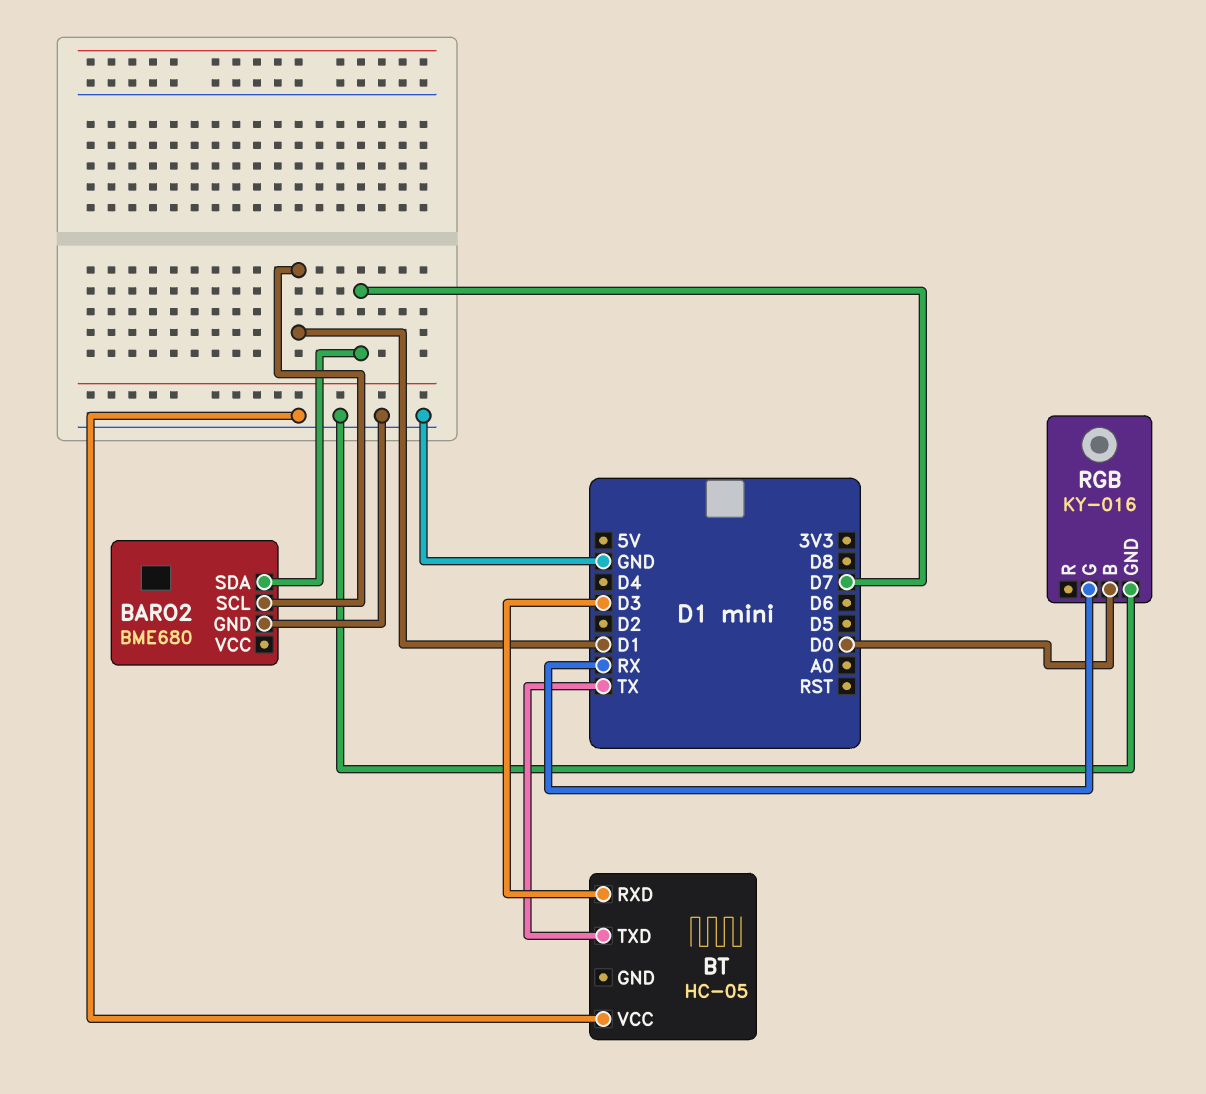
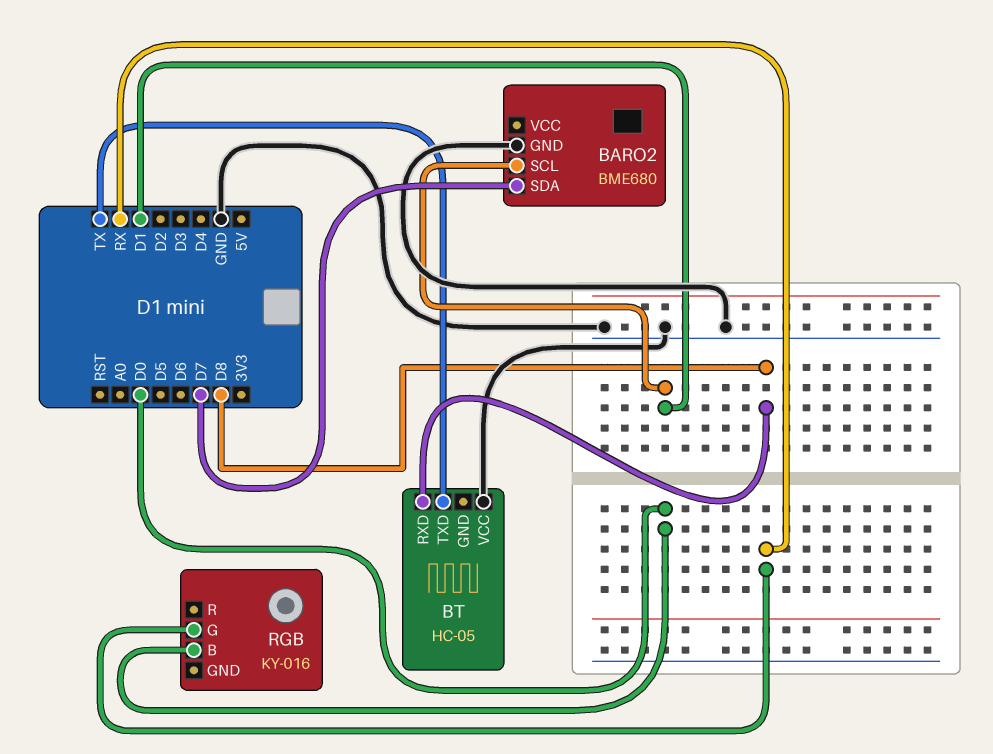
BT pin RXD: D3 -> D8
RGB pin GND: GND -> none

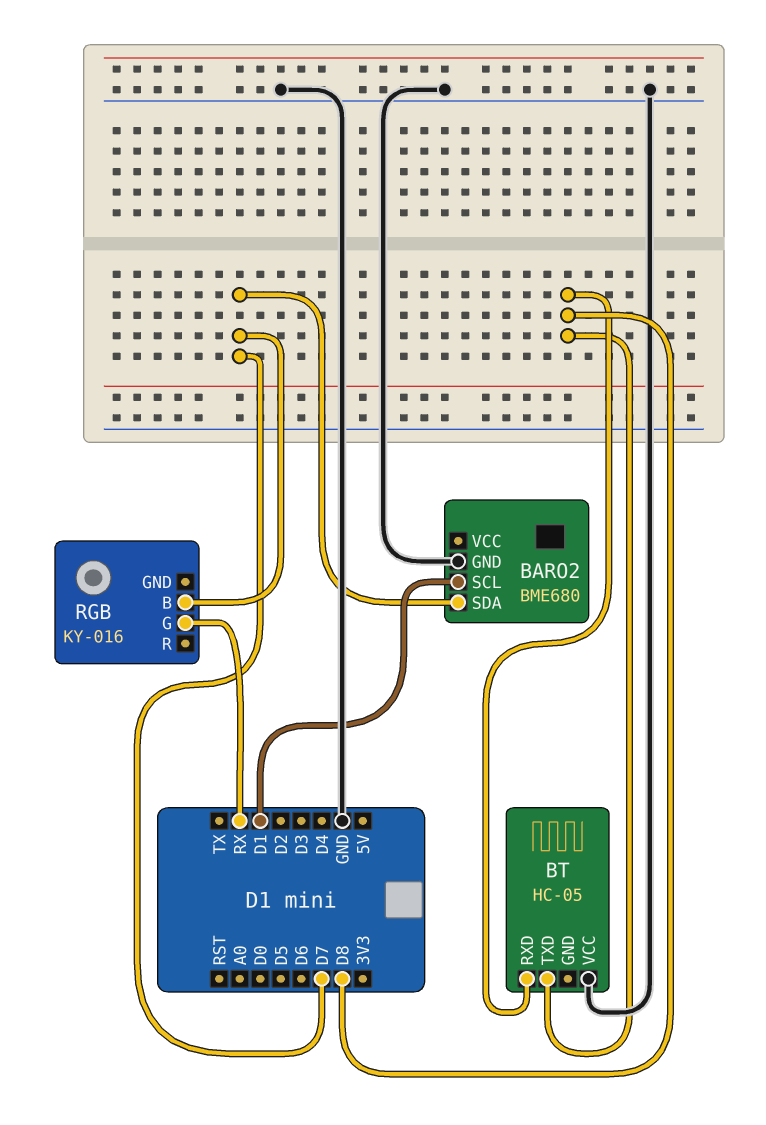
BT pin TXD: TX -> D8
RGB pin B: D0 -> D7

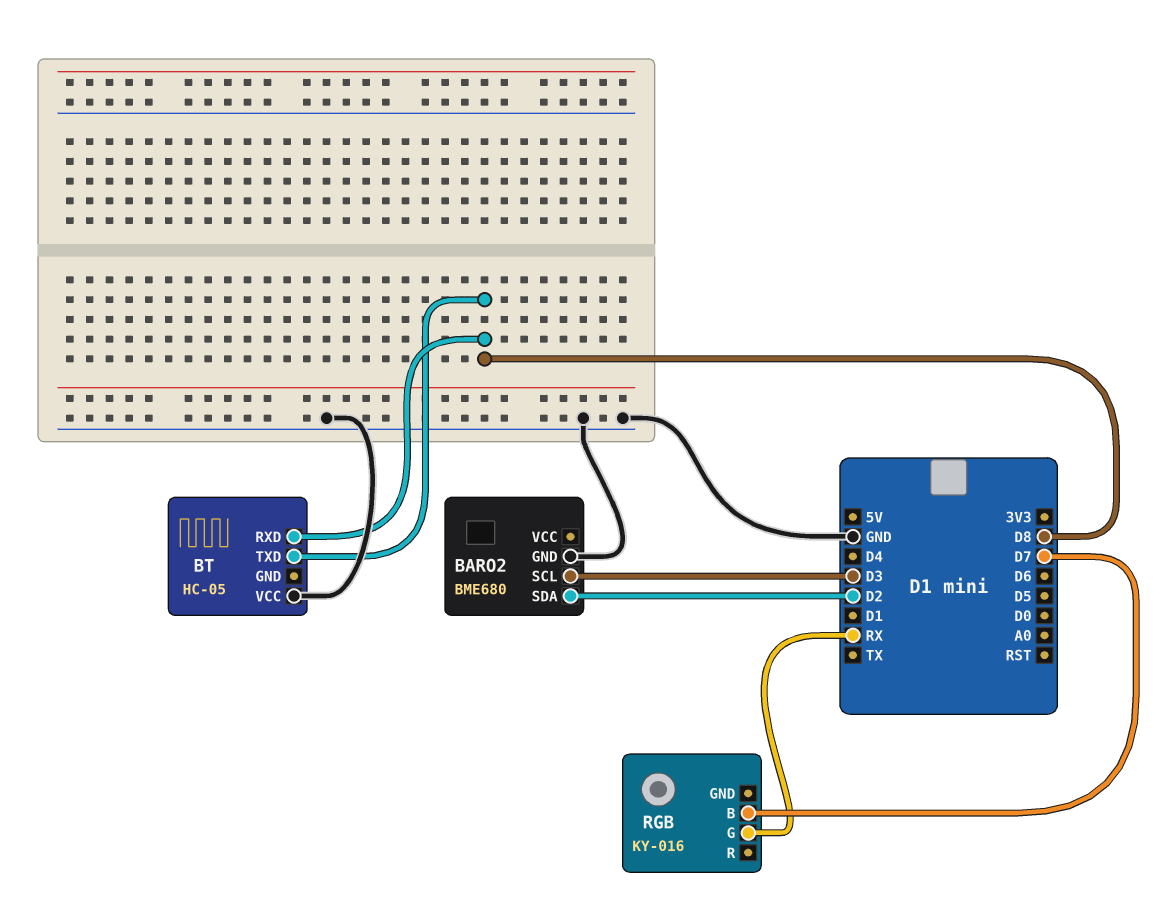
BARO2 pin SCL: D1 -> D3
BARO2 pin SDA: D7 -> D2

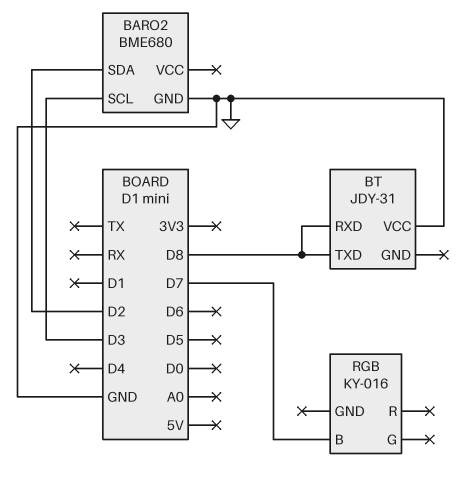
BT: HC-05 -> JDY-31
RGB pin G: RX -> none

